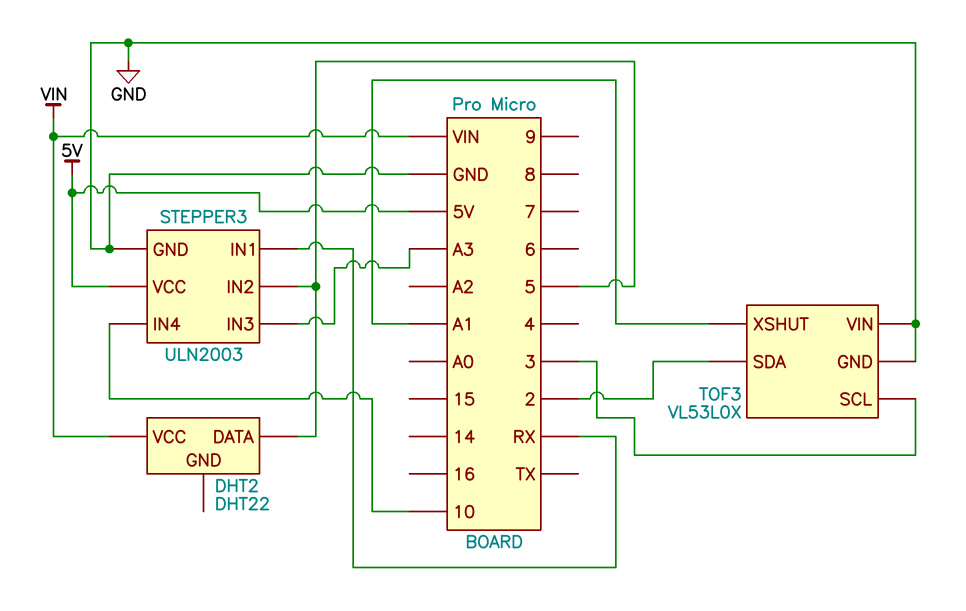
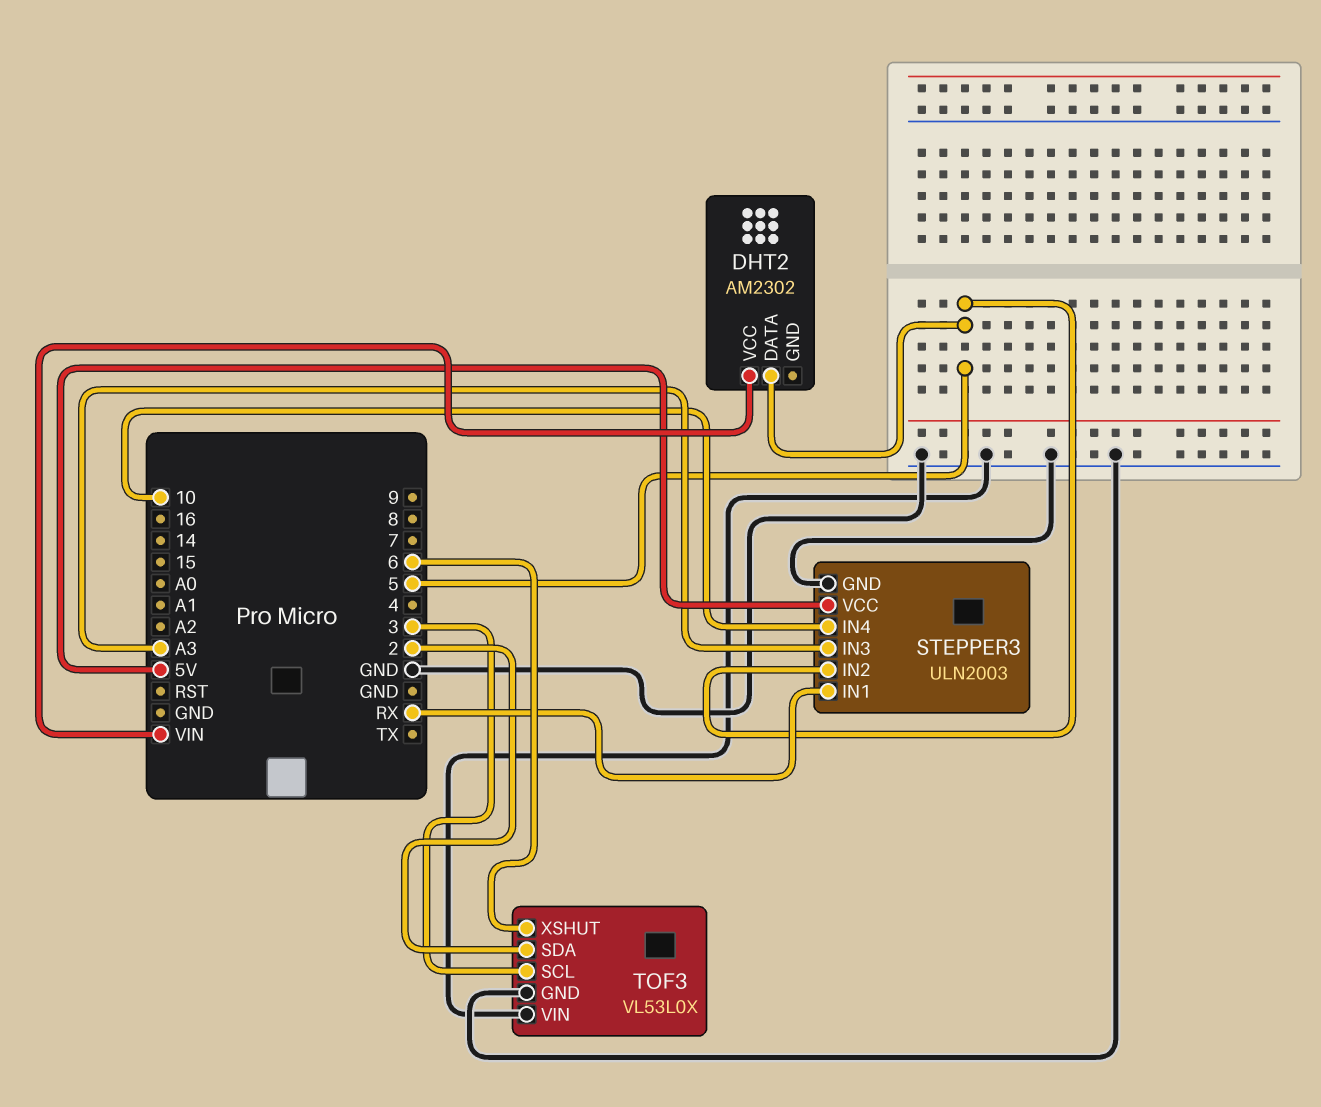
DHT2: DHT22 -> AM2302
TOF3 pin XSHUT: A1 -> 6

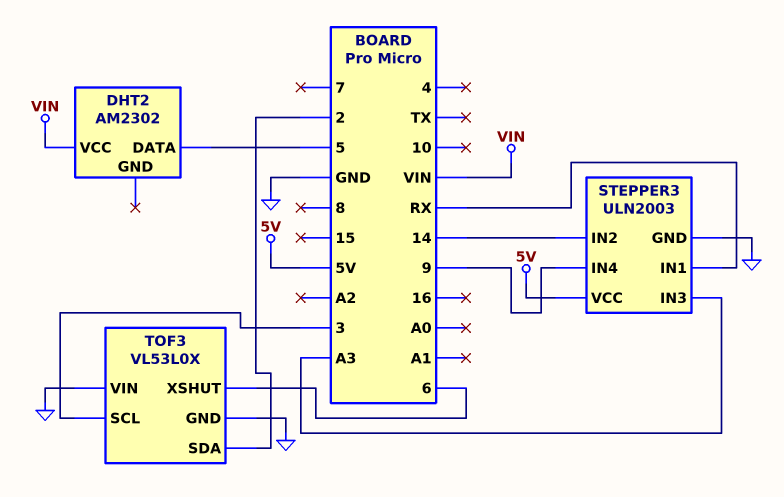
STEPPER3 pin IN2: 5 -> 14
STEPPER3 pin IN4: 10 -> 9

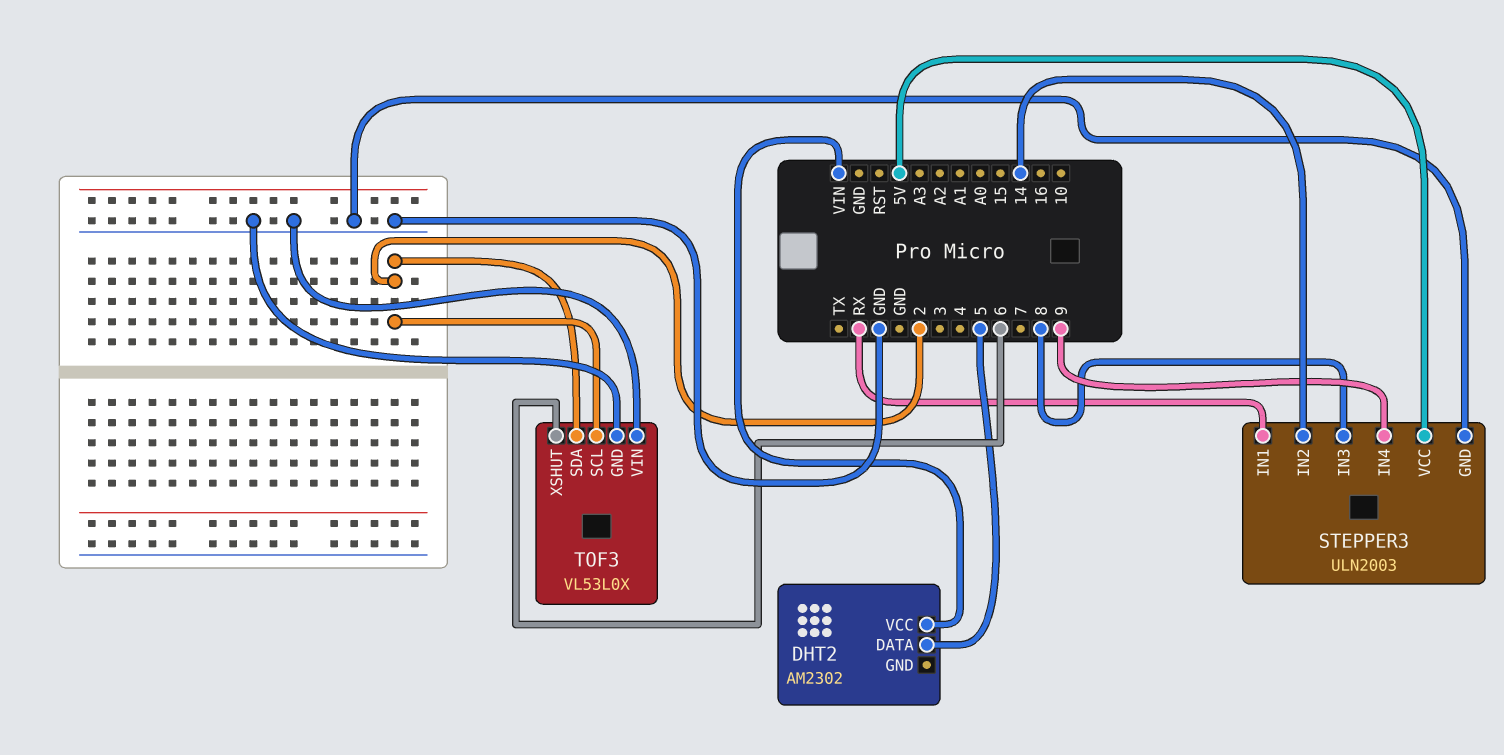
STEPPER3 pin IN3: A3 -> 8
TOF3 pin SCL: 3 -> 2

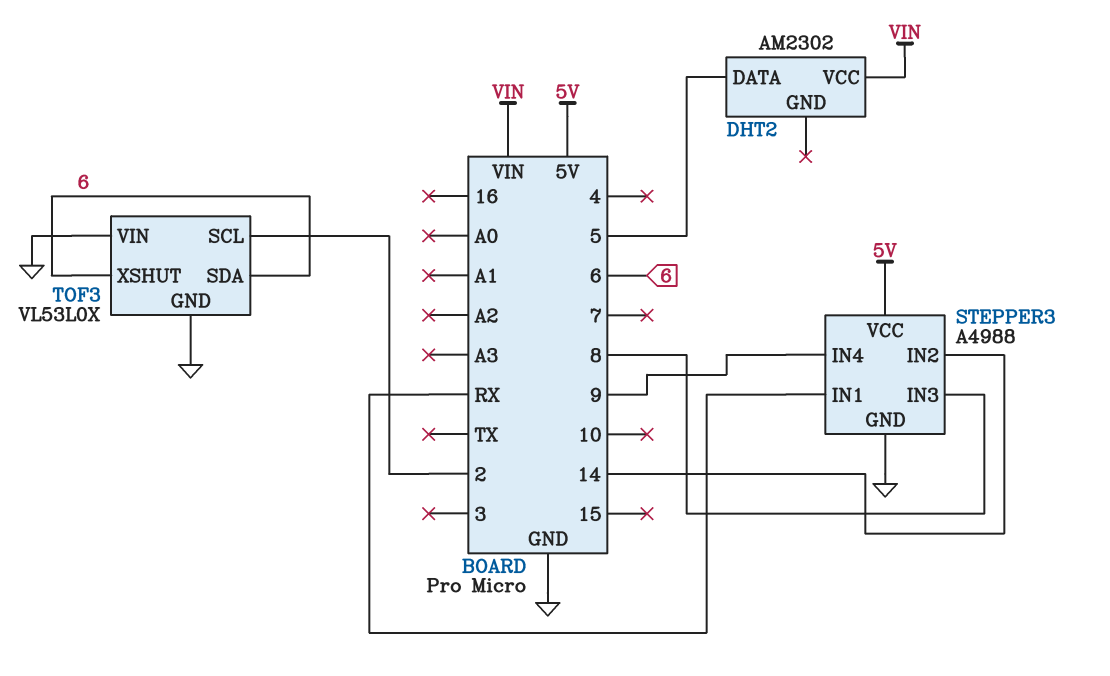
STEPPER3: ULN2003 -> A4988
TOF3 pin SDA: 2 -> 6

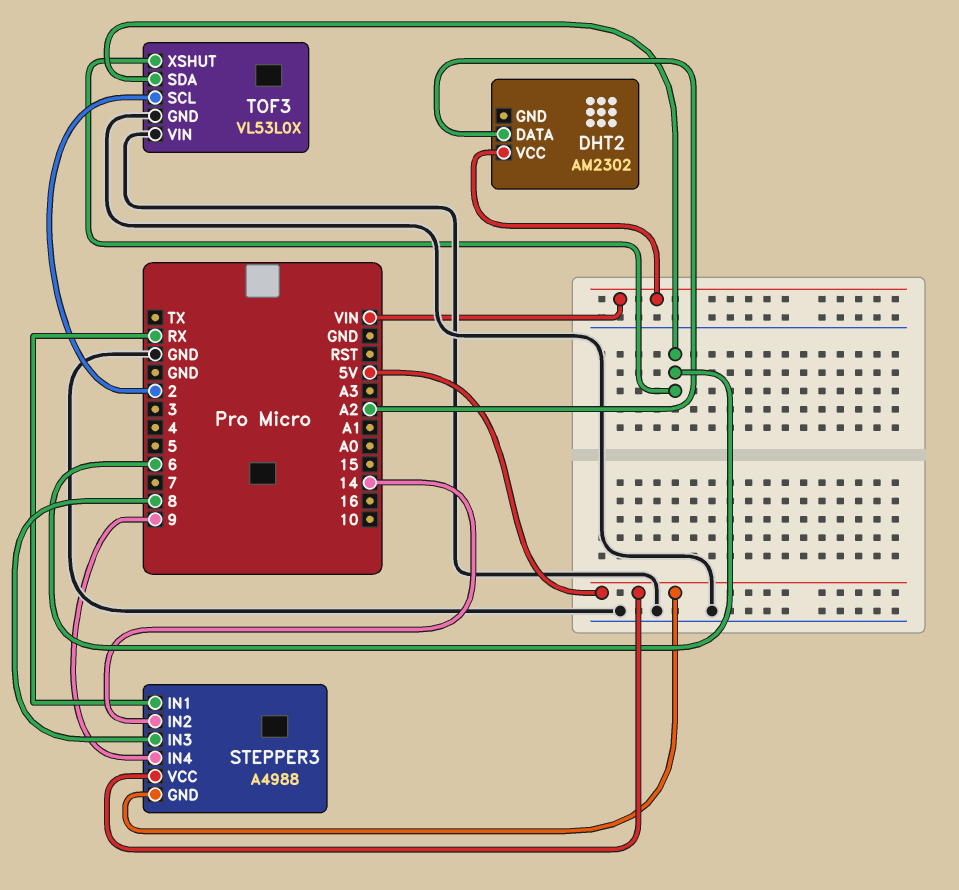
DHT2 pin DATA: 5 -> A2
STEPPER3 pin GND: GND -> 5V

